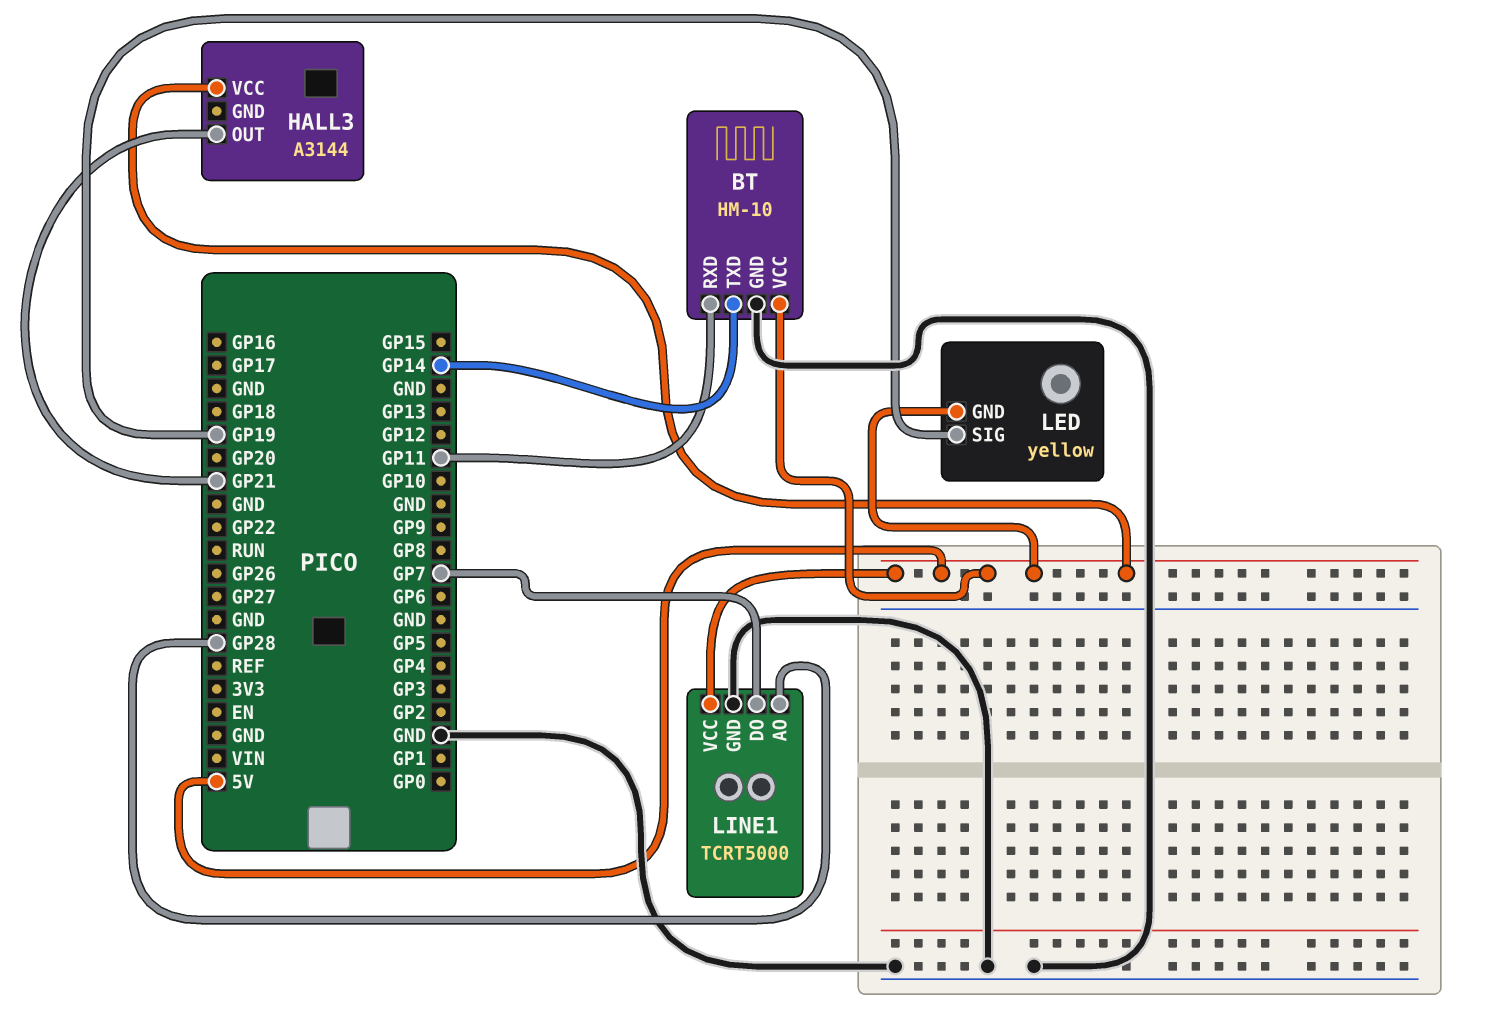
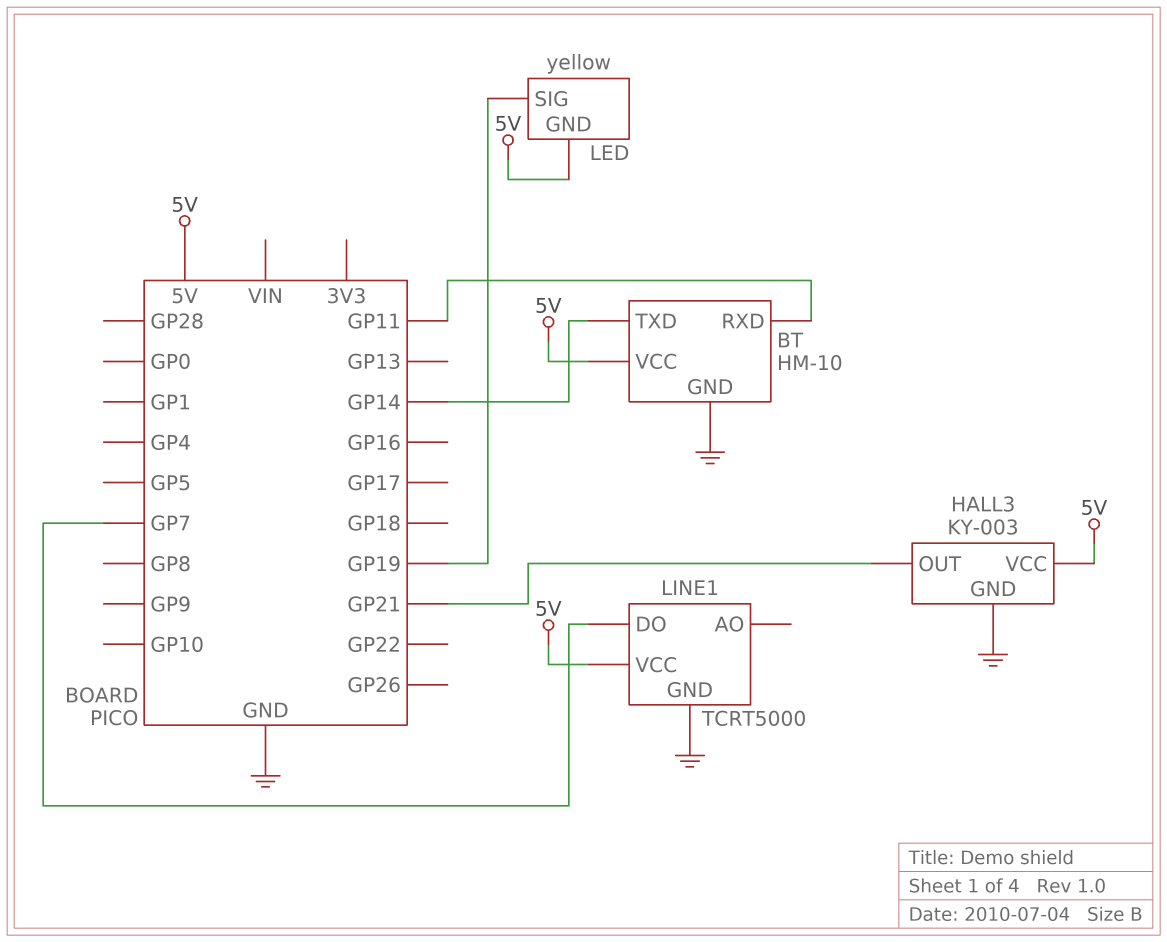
HALL3: A3144 -> KY-003
HALL3 pin GND: none -> GND
LINE1 pin AO: GP28 -> none

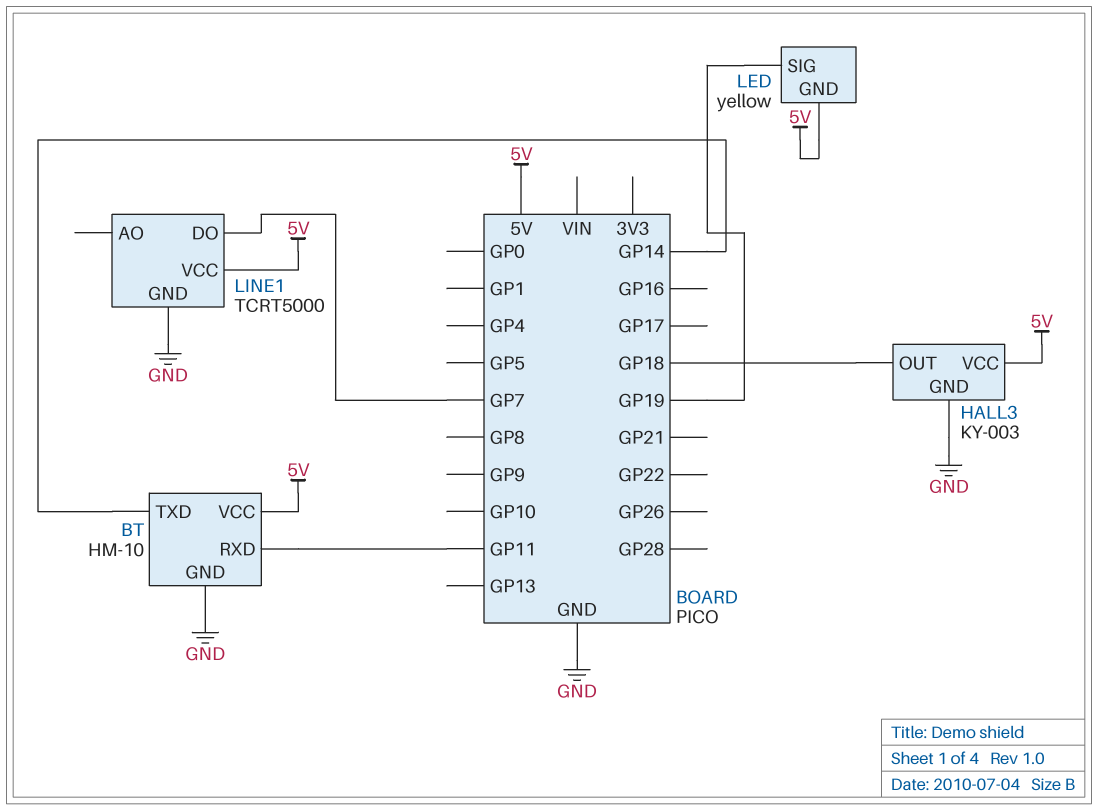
HALL3 pin OUT: GP21 -> GP18

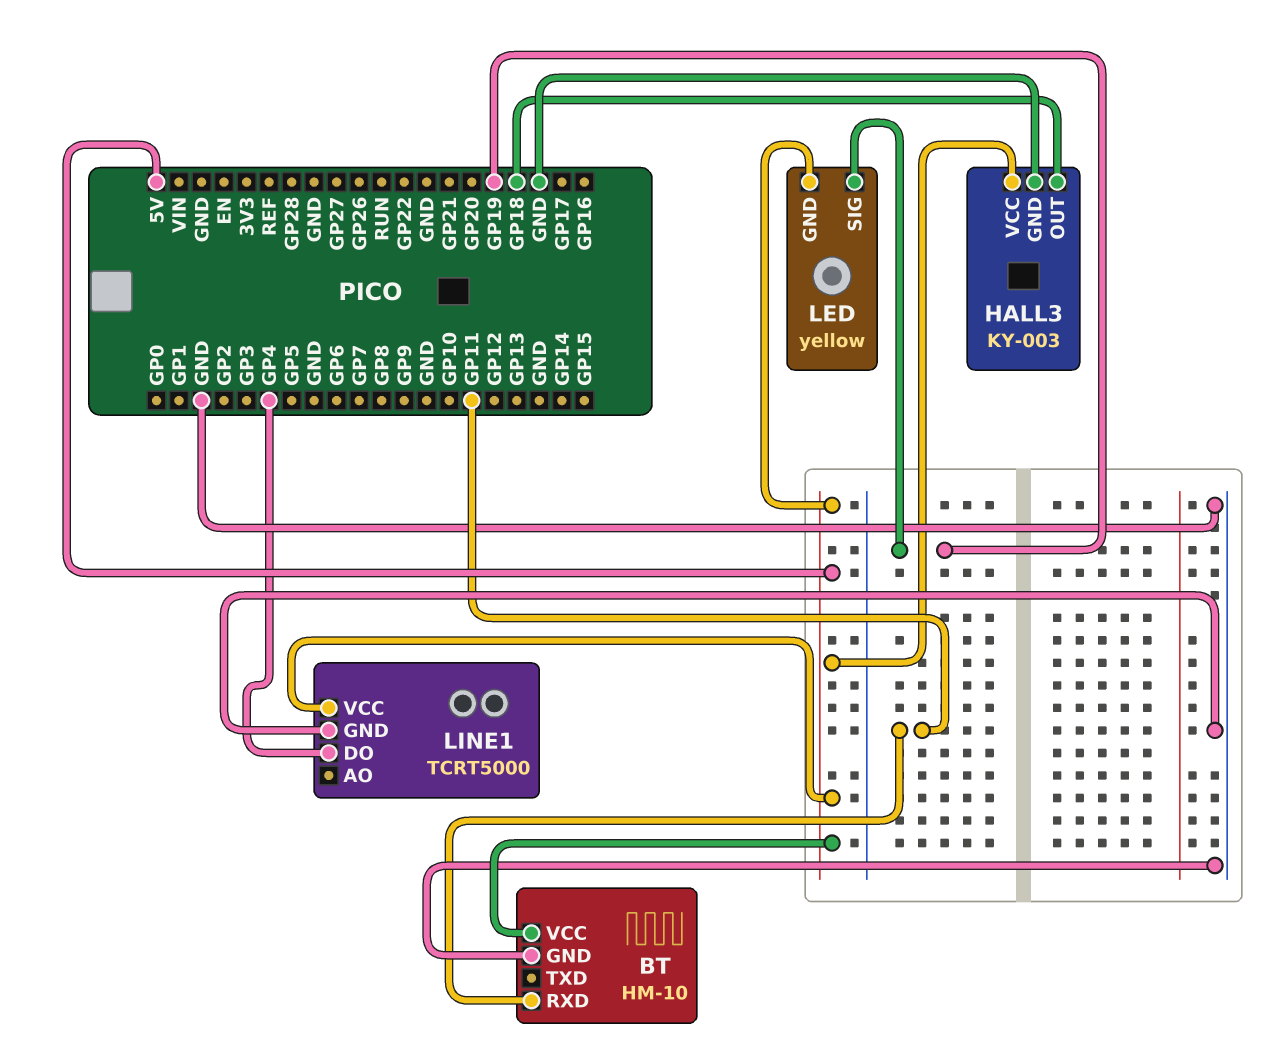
BT pin TXD: GP14 -> none
LINE1 pin DO: GP7 -> GP4

